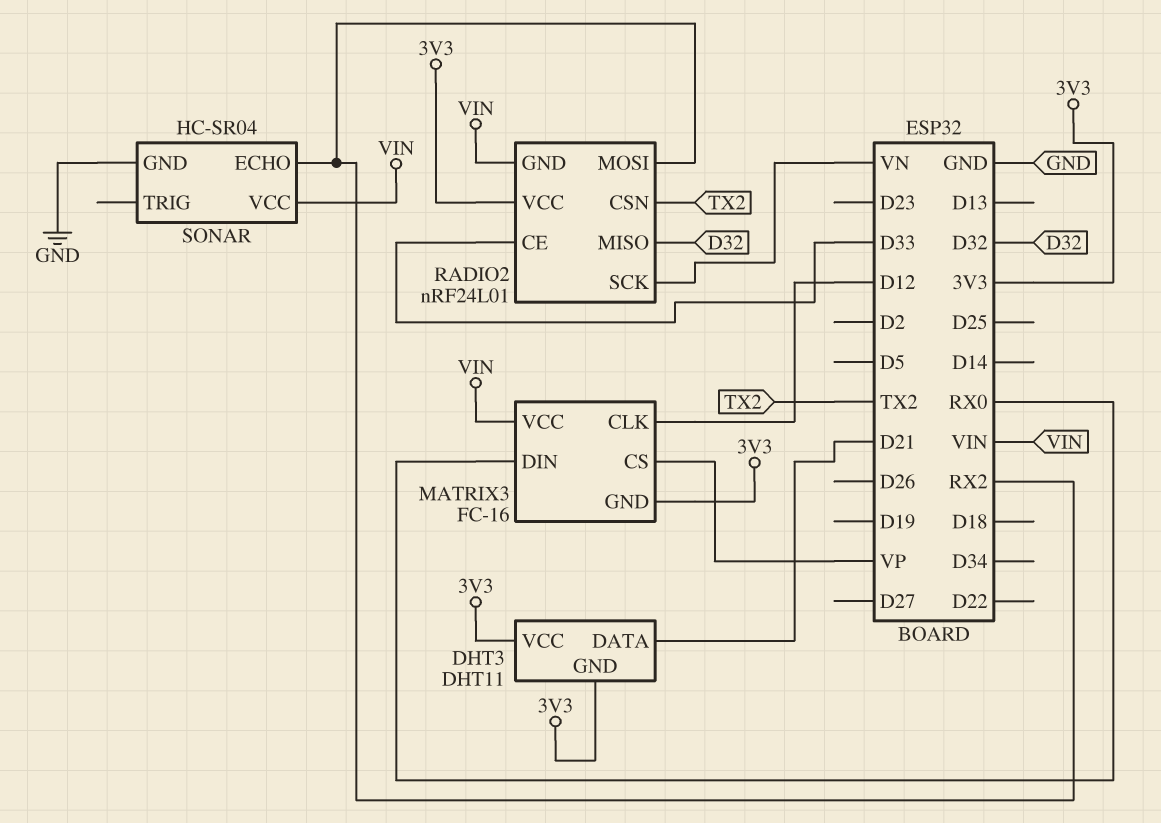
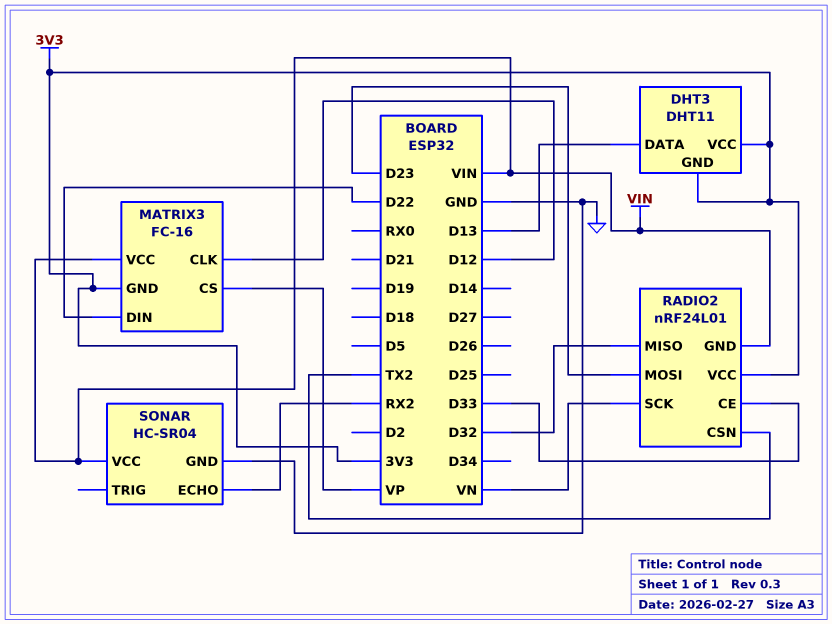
DHT3 pin DATA: D21 -> D13
MATRIX3 pin DIN: RX0 -> D22
RADIO2 pin MOSI: RX2 -> D23

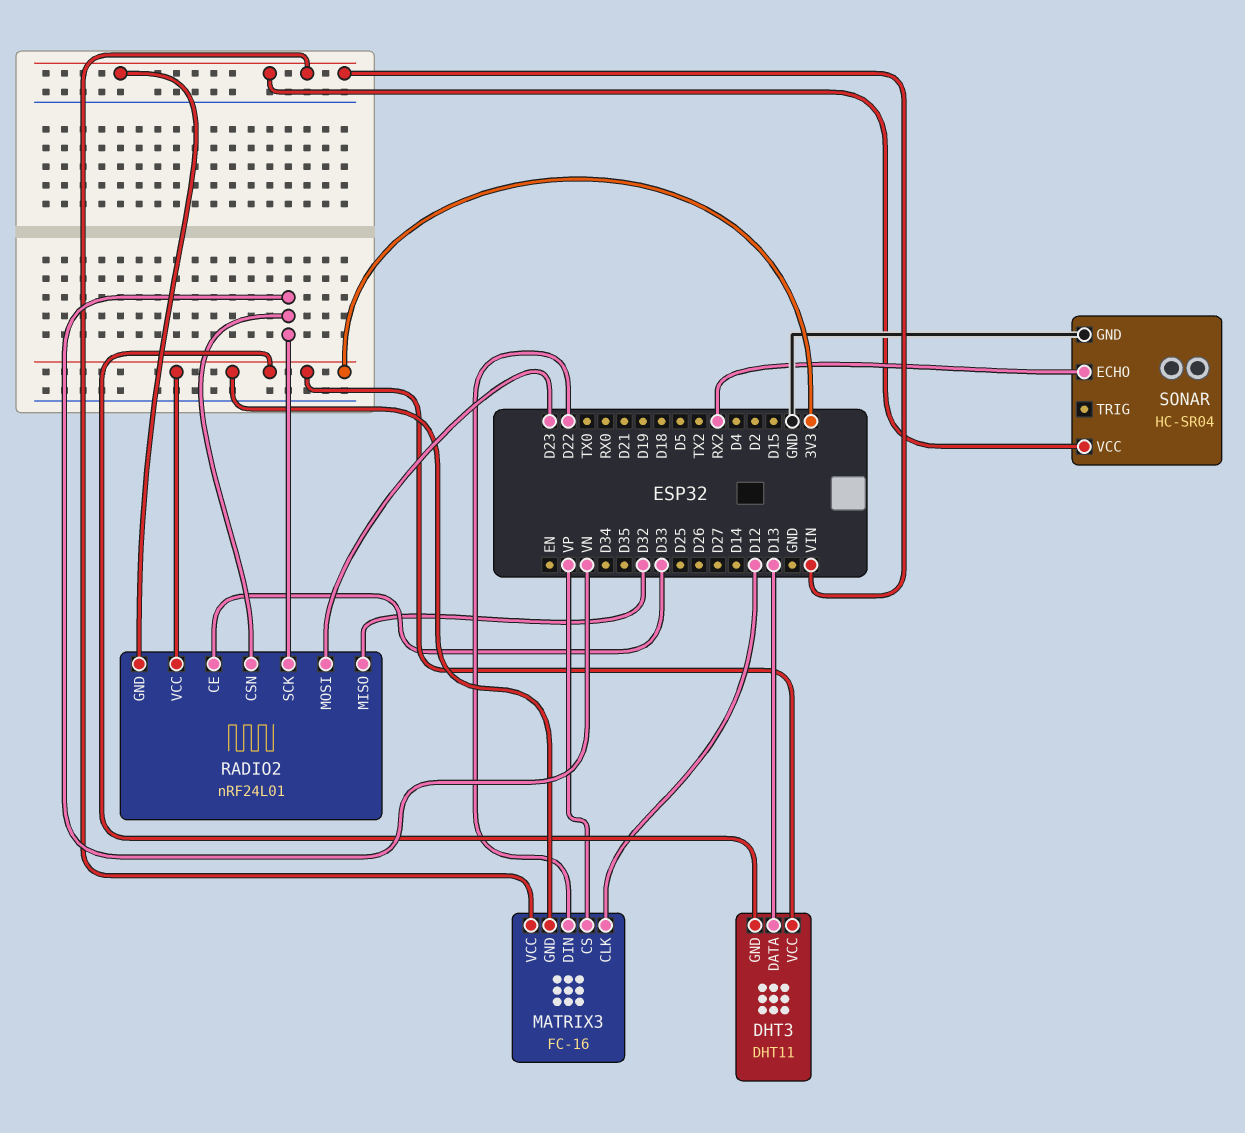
RADIO2 pin CSN: TX2 -> VN

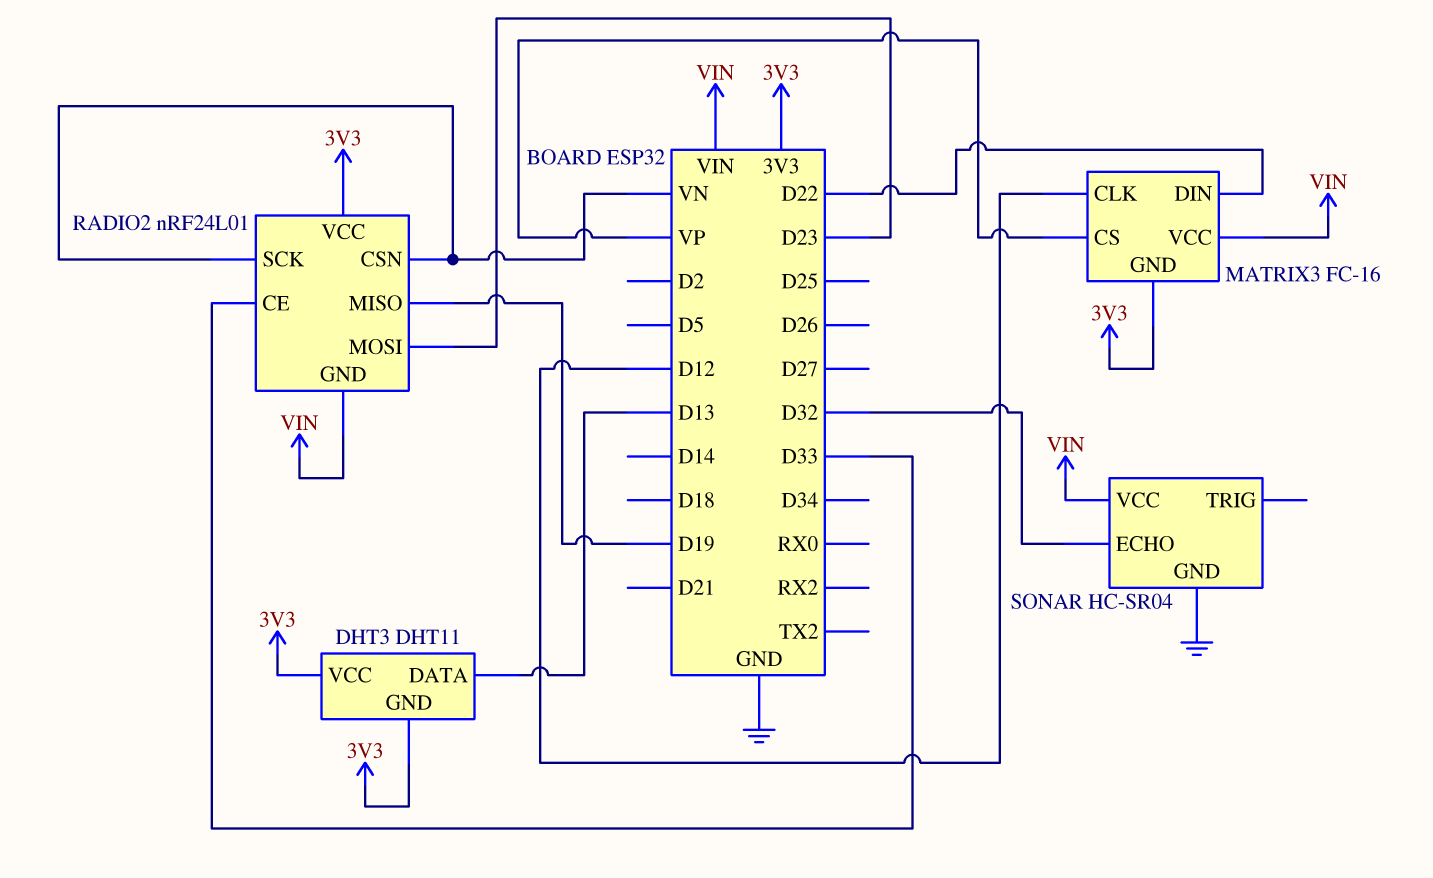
RADIO2 pin MISO: D32 -> D19
SONAR pin ECHO: RX2 -> D32

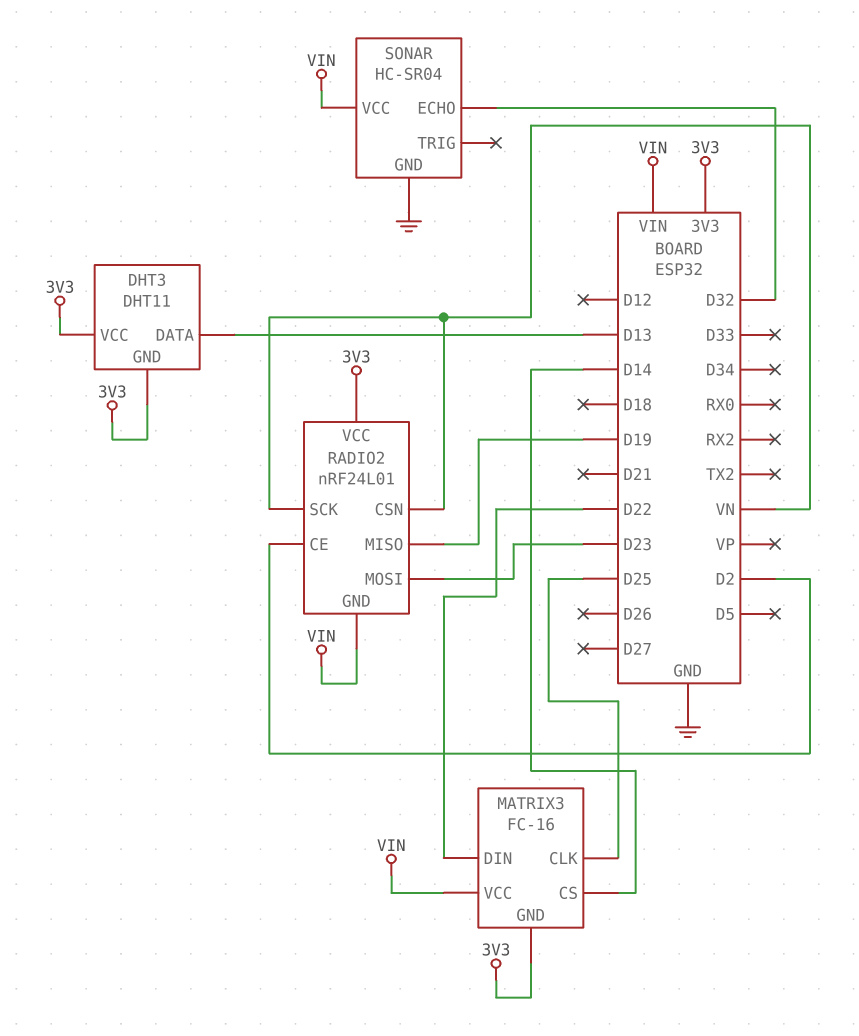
MATRIX3 pin CLK: D12 -> D25
MATRIX3 pin CS: VP -> D14
RADIO2 pin CE: D33 -> D2

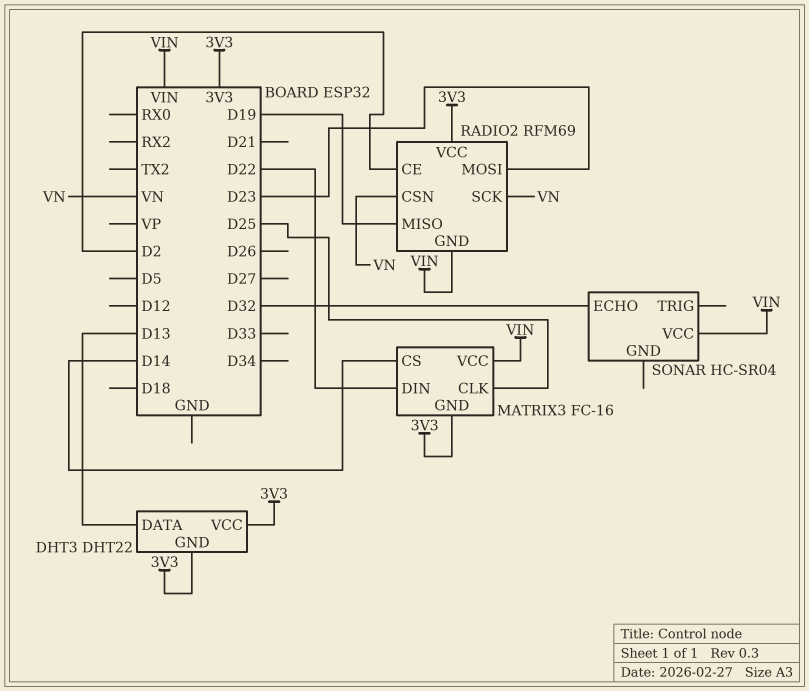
DHT3: DHT11 -> DHT22
RADIO2: nRF24L01 -> RFM69
SONAR pin GND: GND -> none

